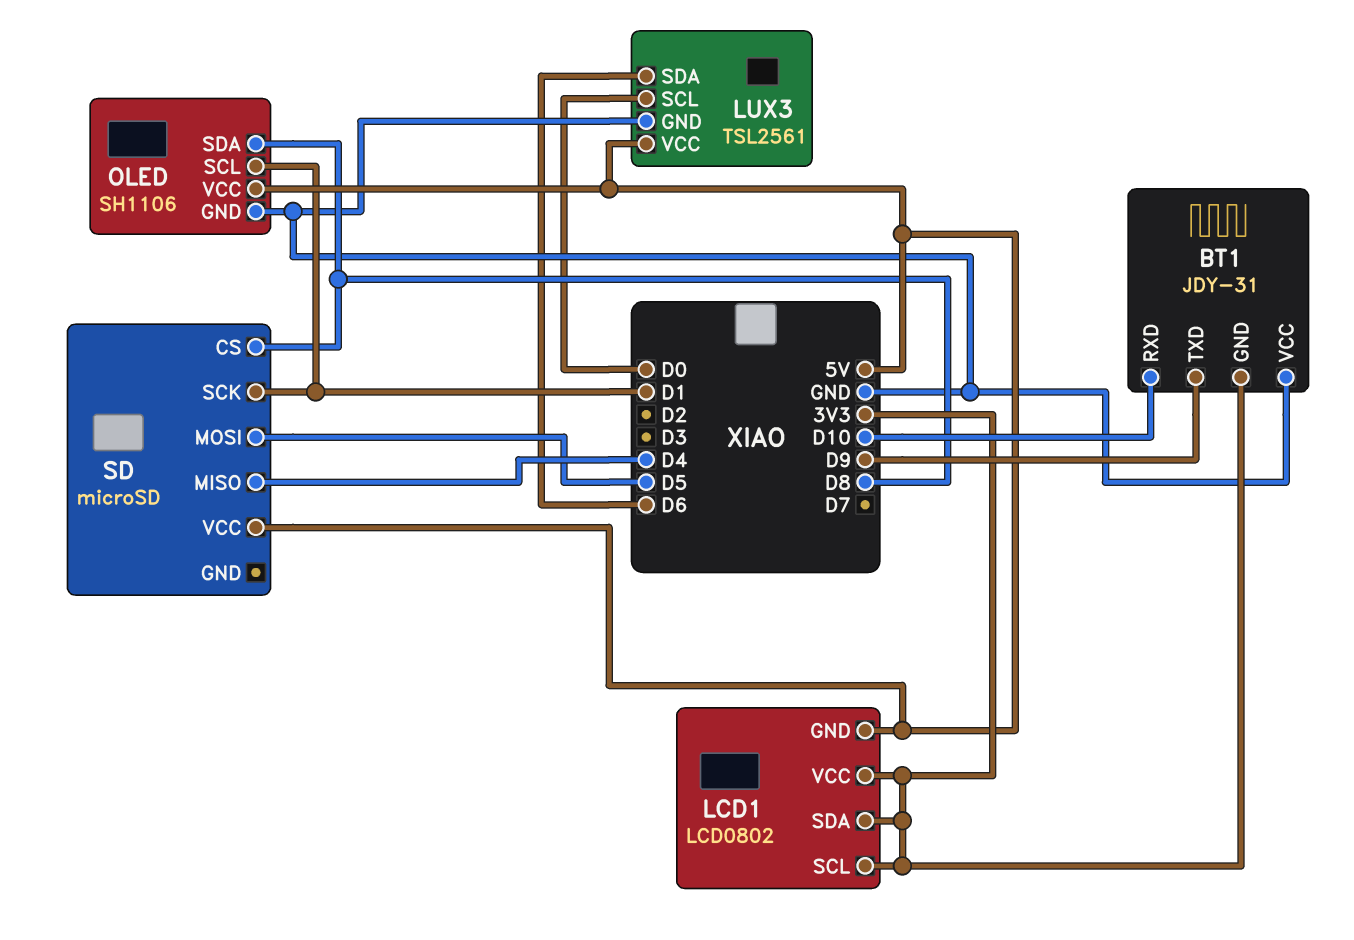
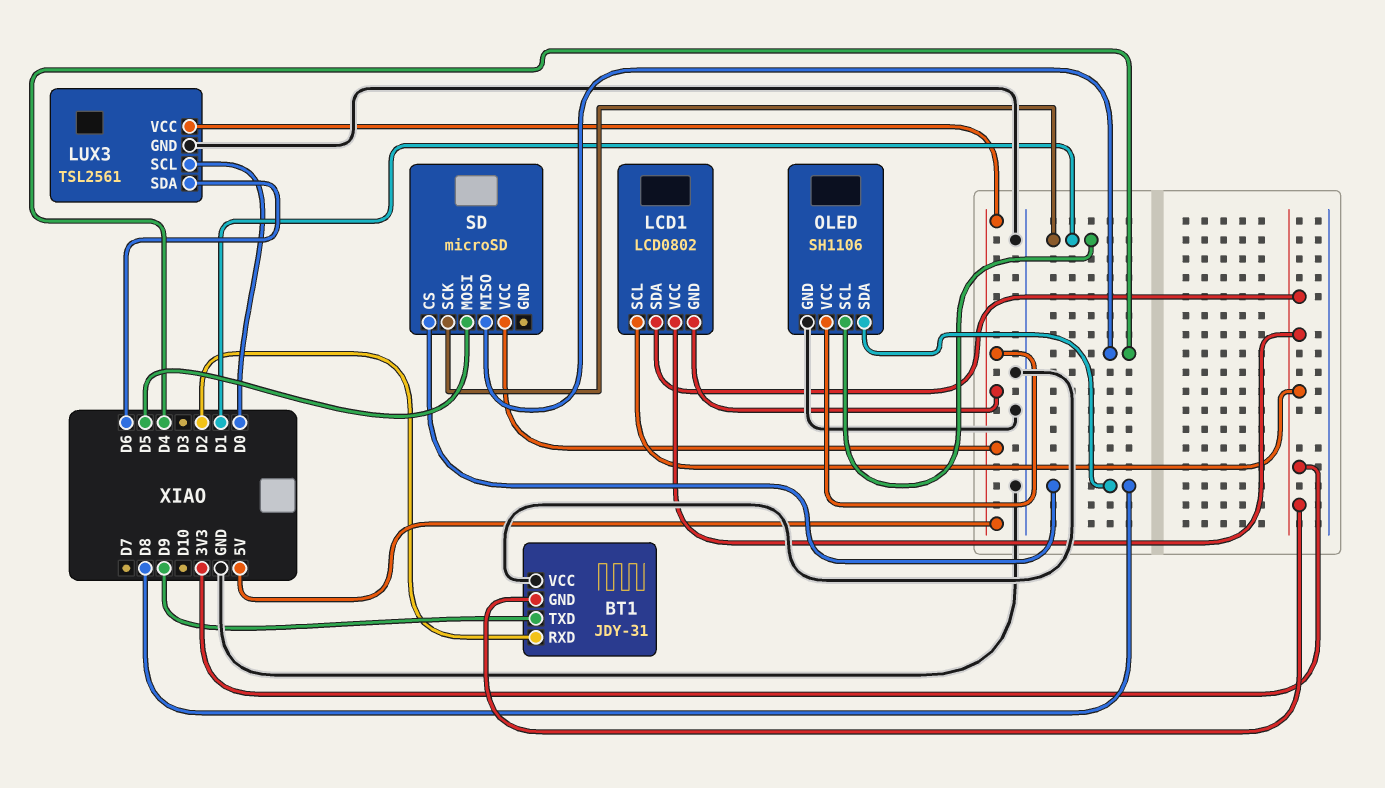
BT1 pin RXD: D10 -> D2

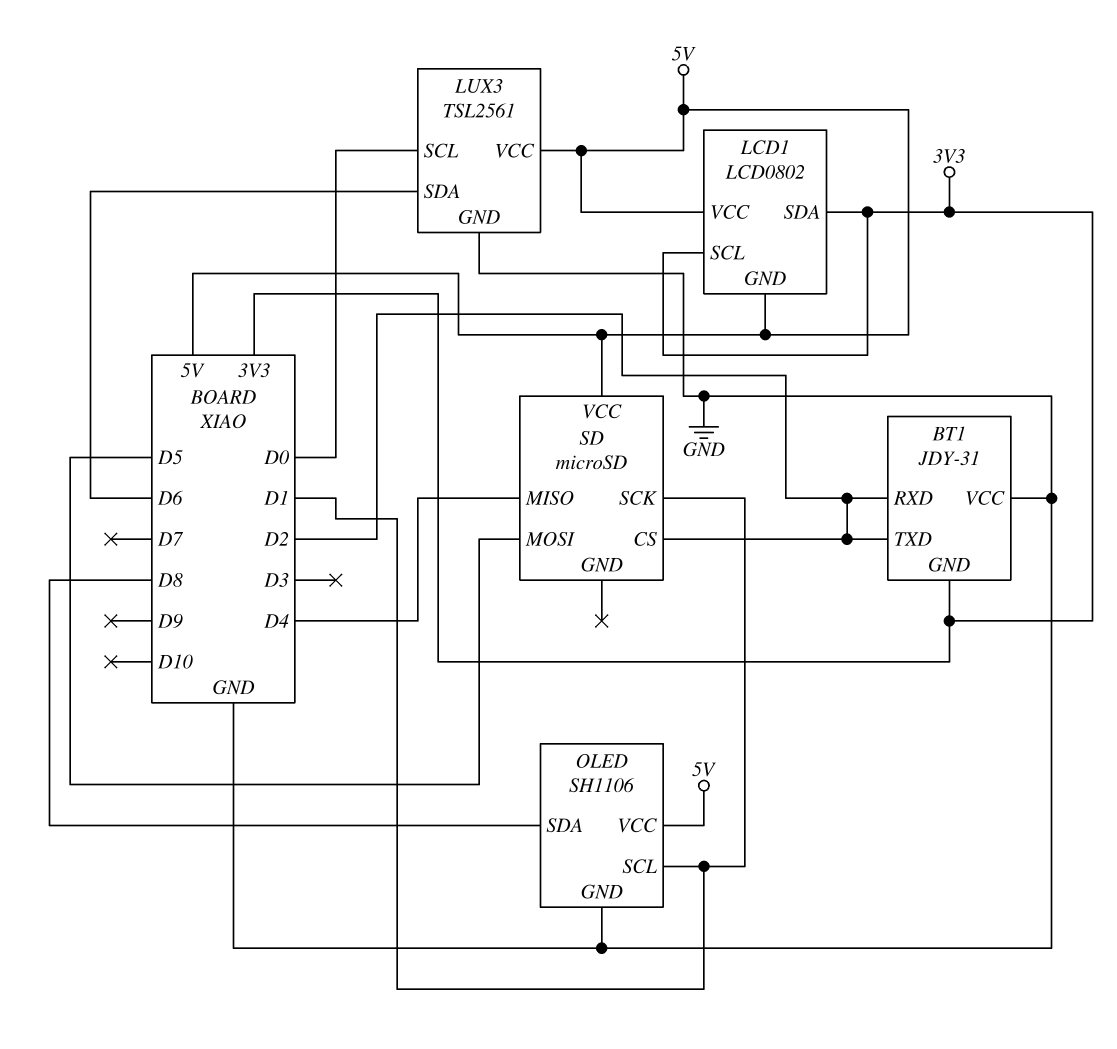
BT1 pin TXD: D9 -> D2
LCD1 pin VCC: 3V3 -> 5V
SD pin CS: D8 -> D2

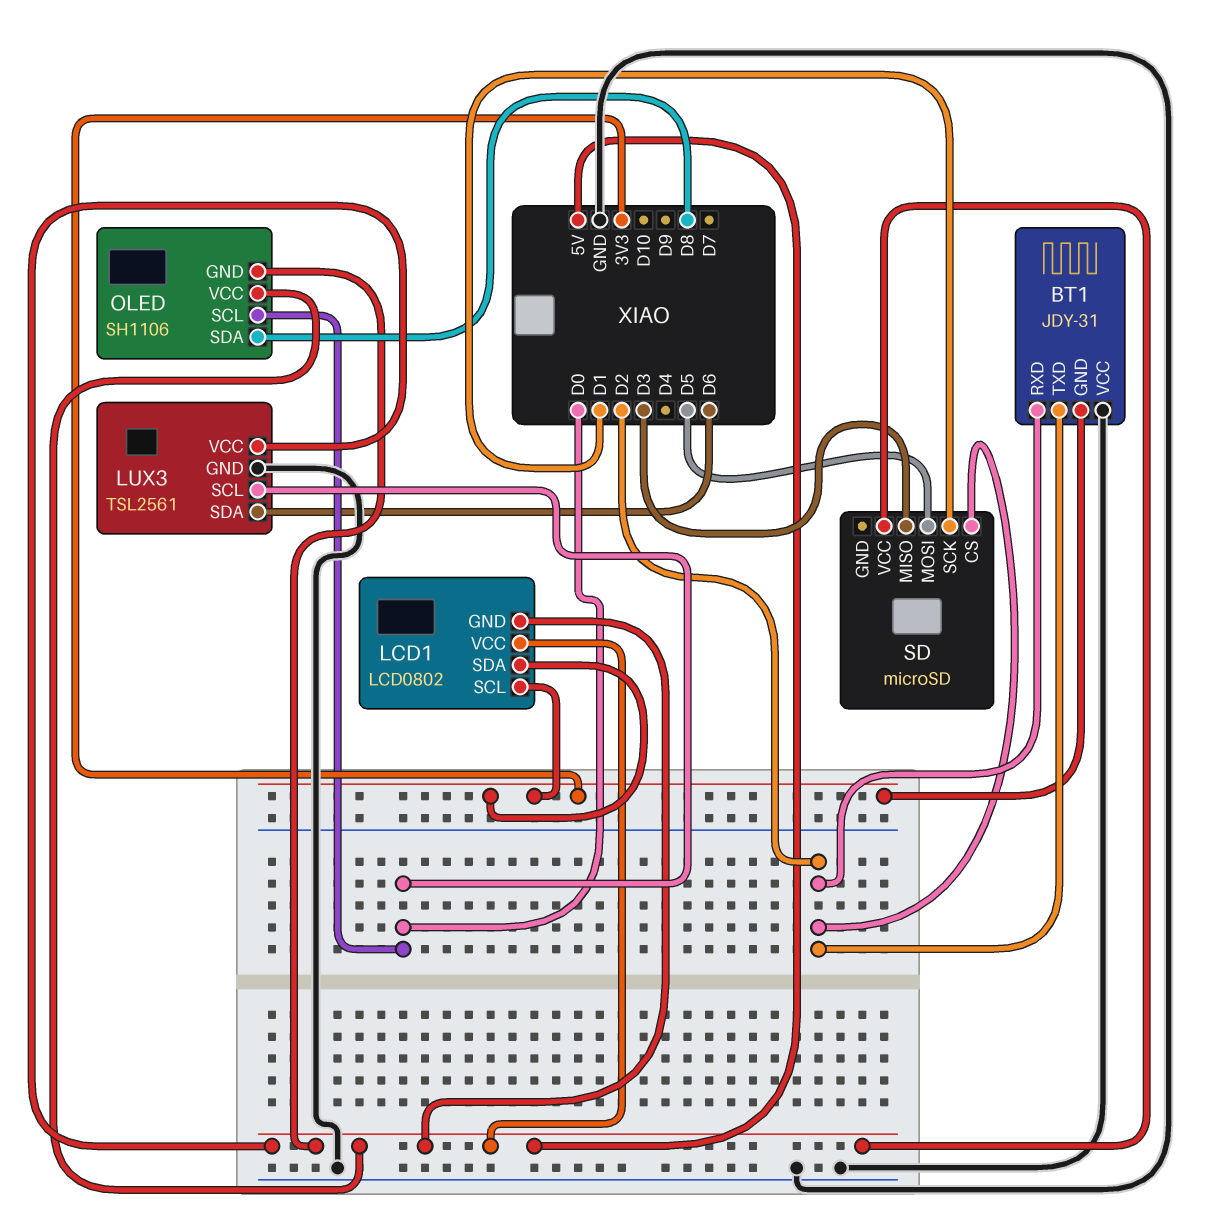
OLED pin GND: GND -> 5V
OLED pin SCL: D1 -> D0
SD pin MISO: D4 -> D3

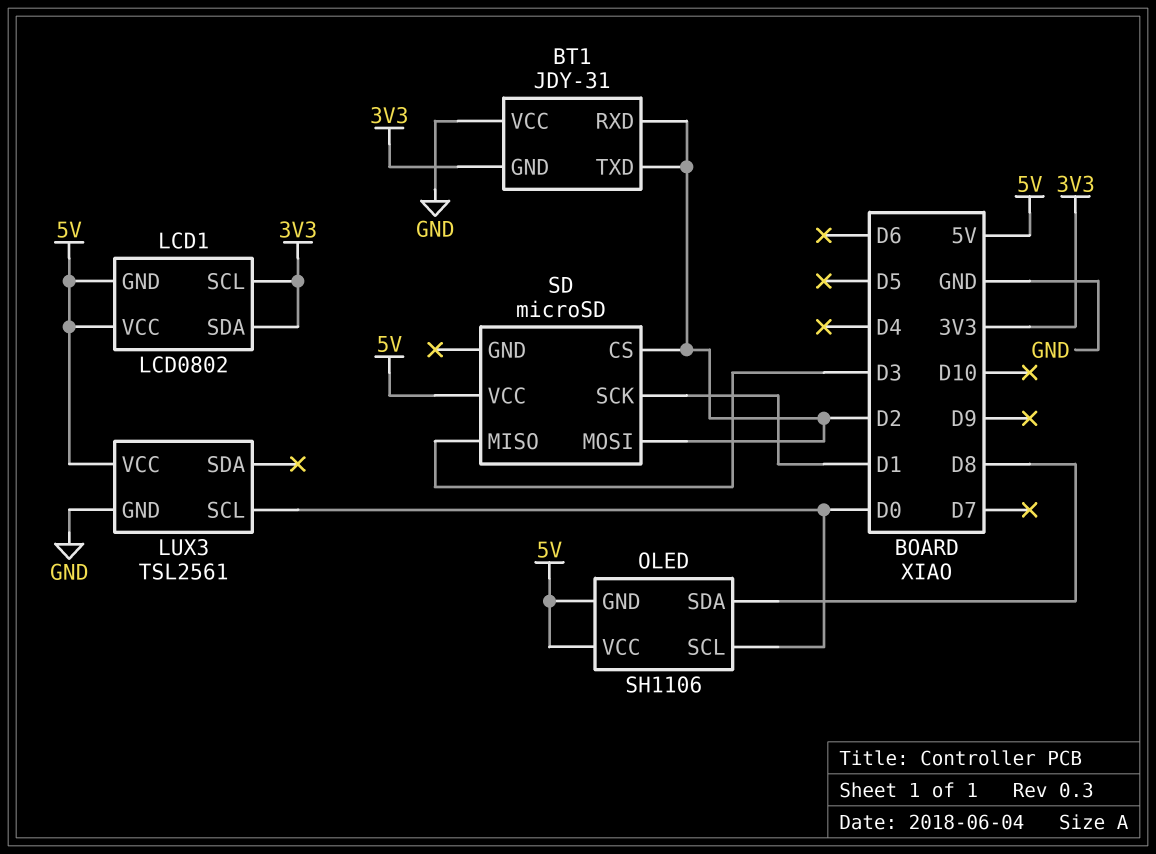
LUX3 pin SDA: D6 -> none
SD pin MOSI: D5 -> D2

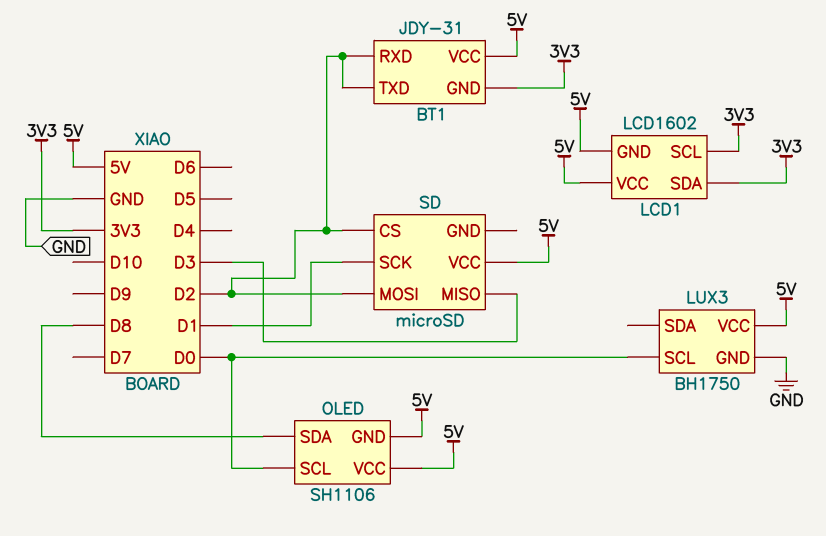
BT1 pin VCC: GND -> 5V
LCD1: LCD0802 -> LCD1602
LUX3: TSL2561 -> BH1750

